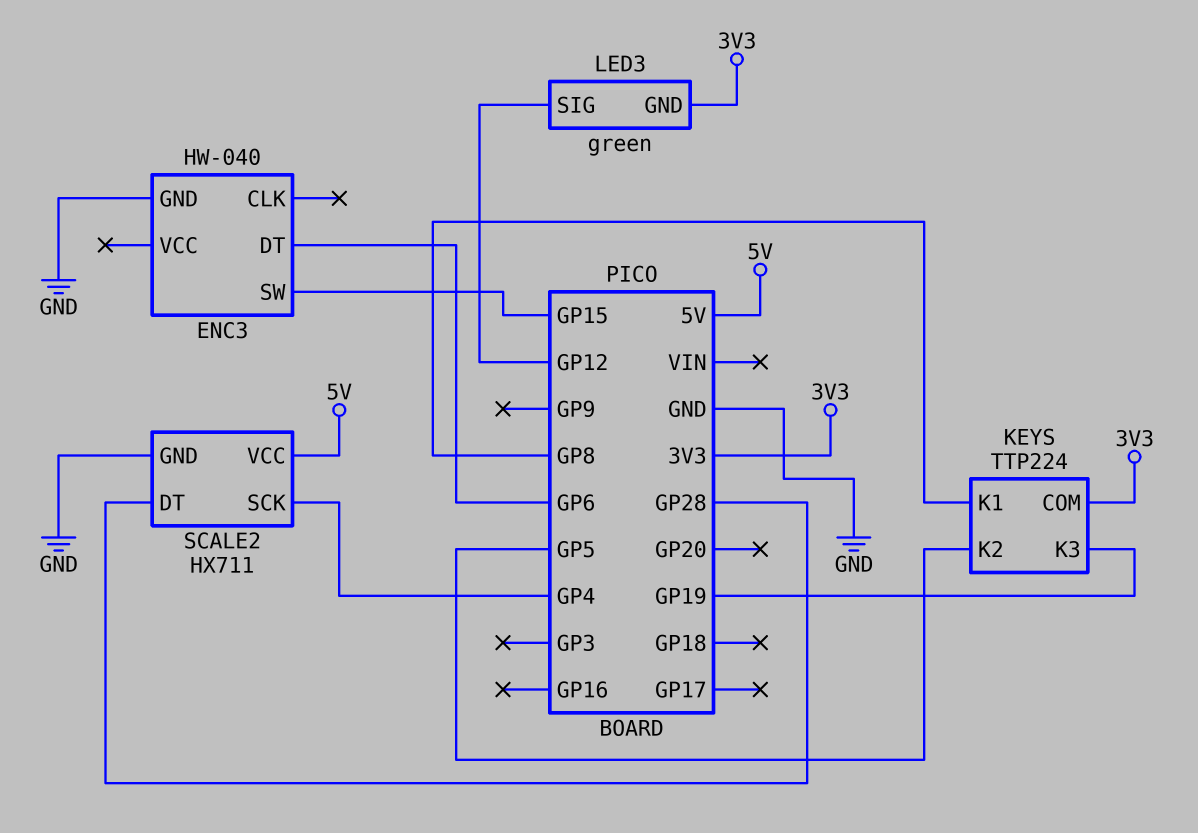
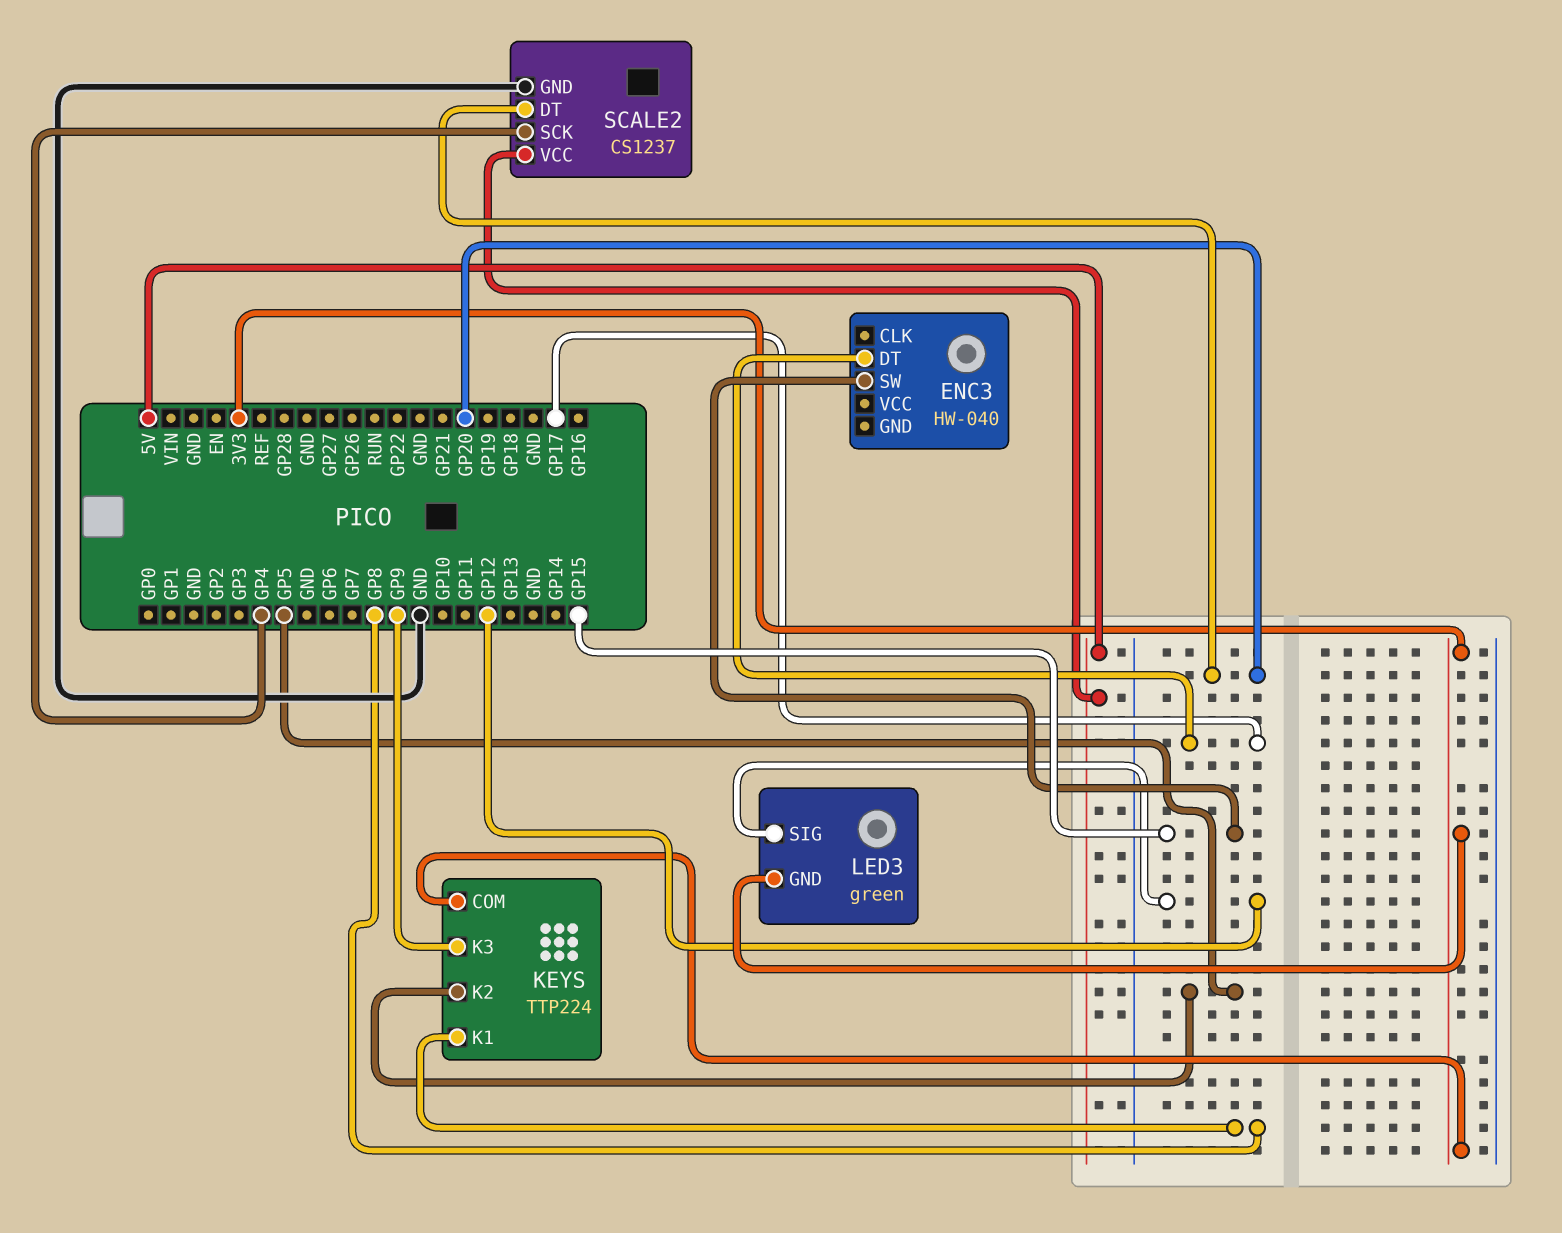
ENC3 pin DT: GP6 -> GP17
ENC3 pin GND: GND -> none
KEYS pin K3: GP19 -> GP9
SCALE2: HX711 -> CS1237
SCALE2 pin DT: GP28 -> GP20

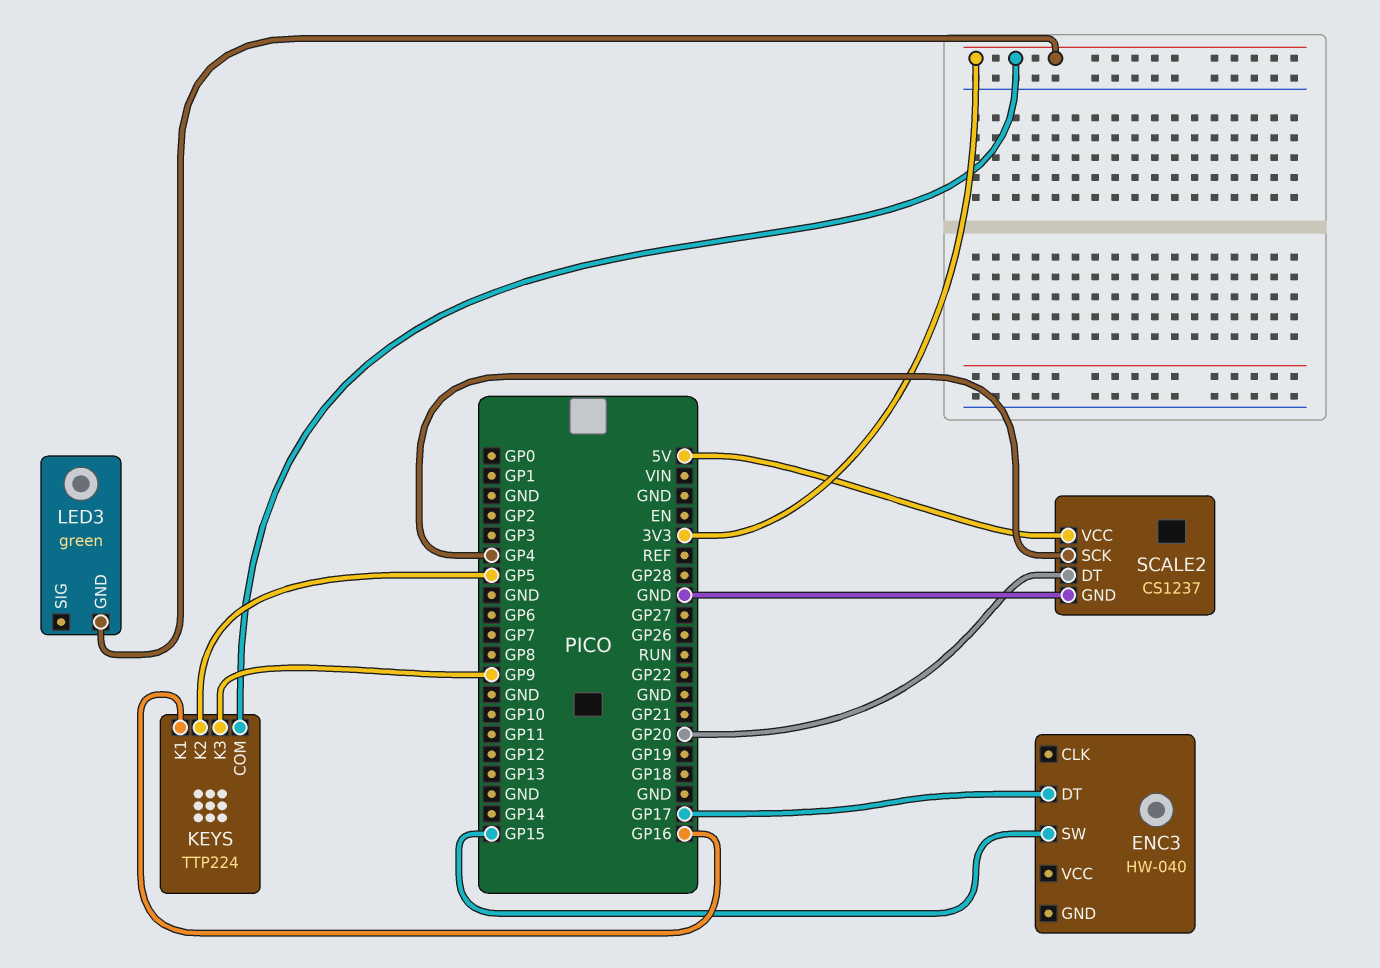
KEYS pin K1: GP8 -> GP16
LED3 pin SIG: GP12 -> none

